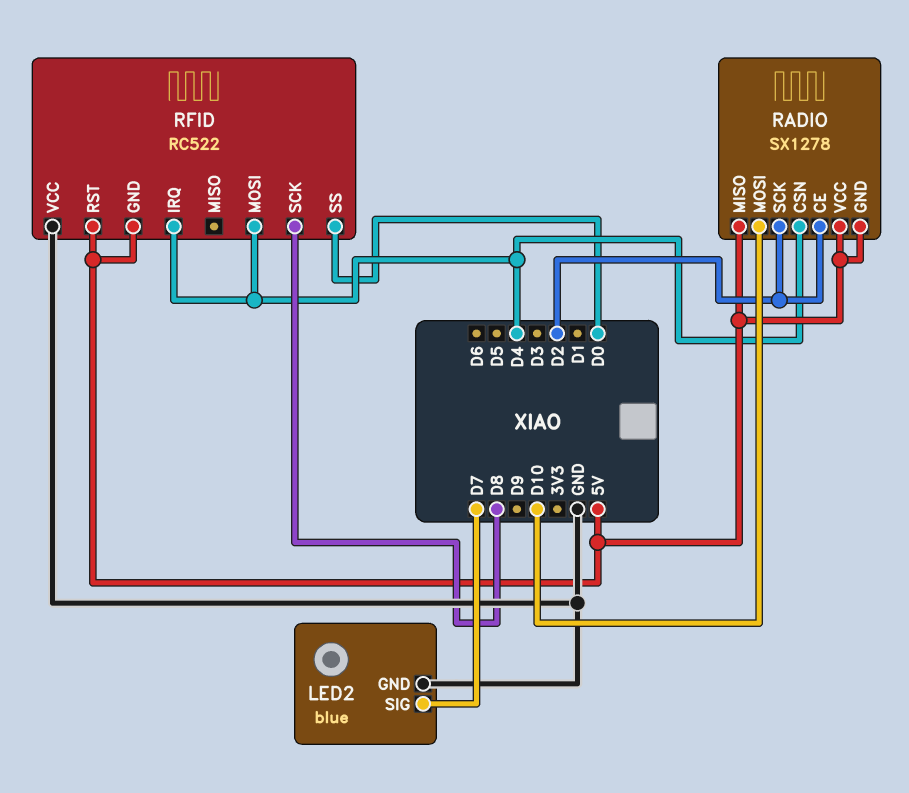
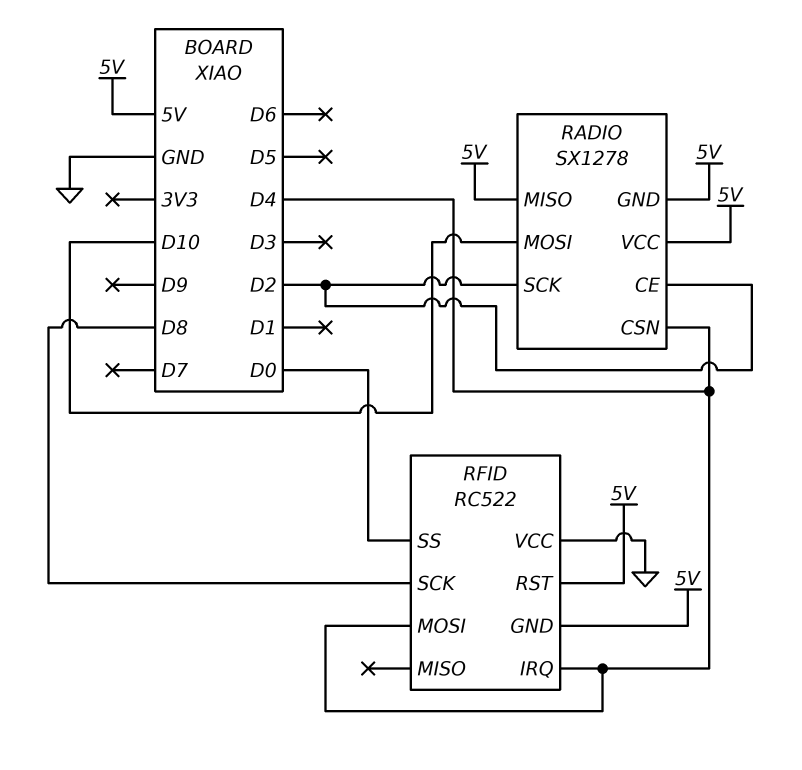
LED2: blue -> none
LED2 pin GND: GND -> none
LED2 pin SIG: D7 -> none

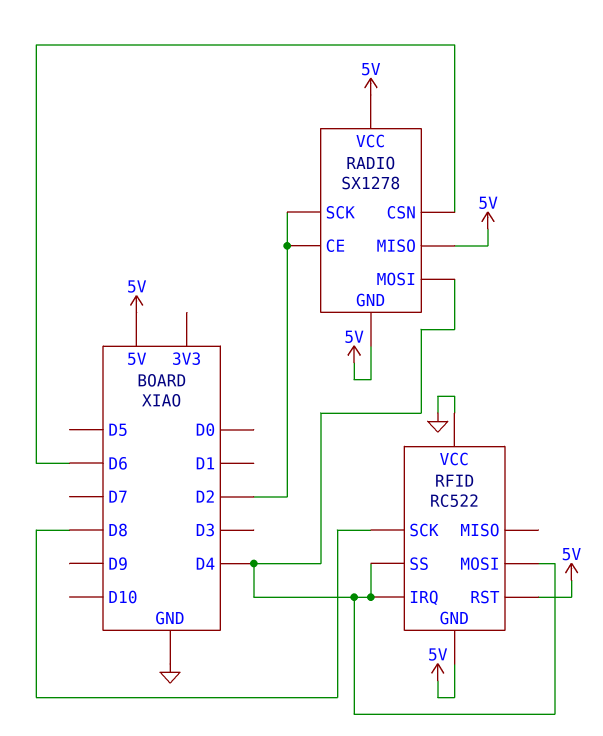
RADIO pin CSN: D4 -> D6
RADIO pin MOSI: D10 -> D4
RFID pin SS: D0 -> D4

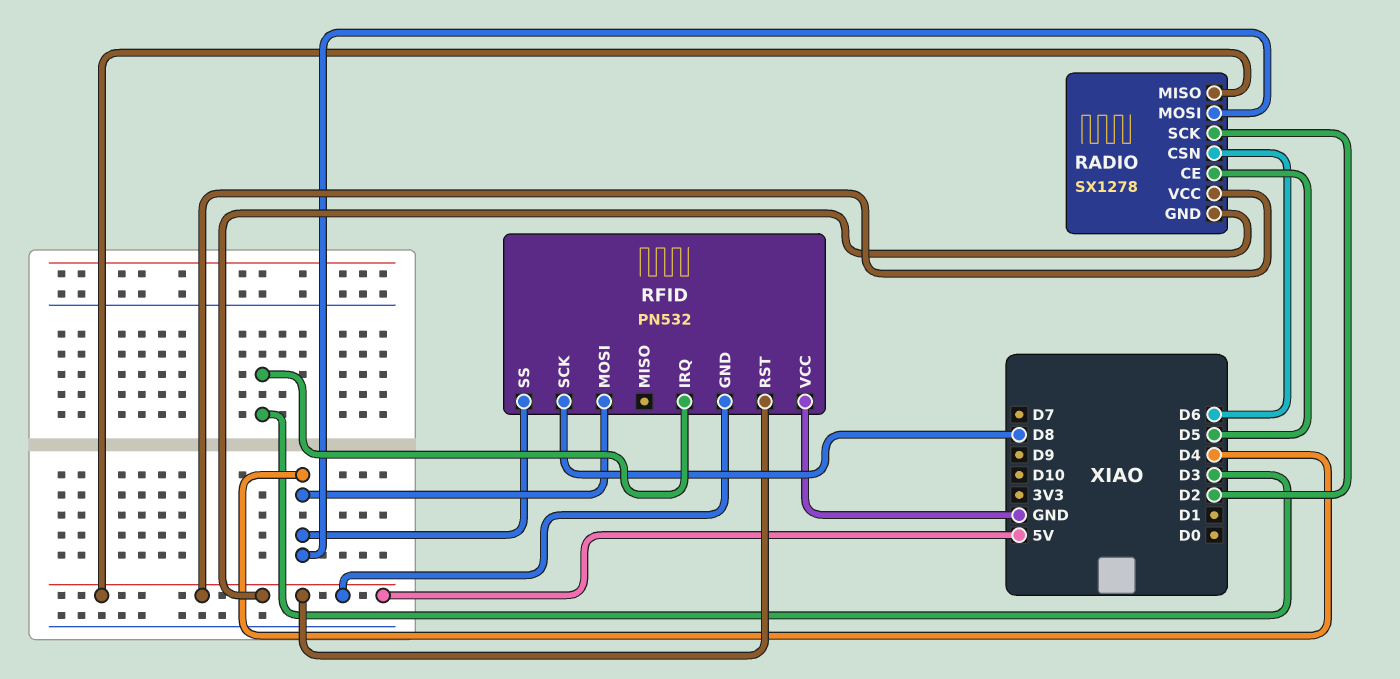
RADIO pin CE: D2 -> D5
RFID: RC522 -> PN532
RFID pin IRQ: D4 -> D3

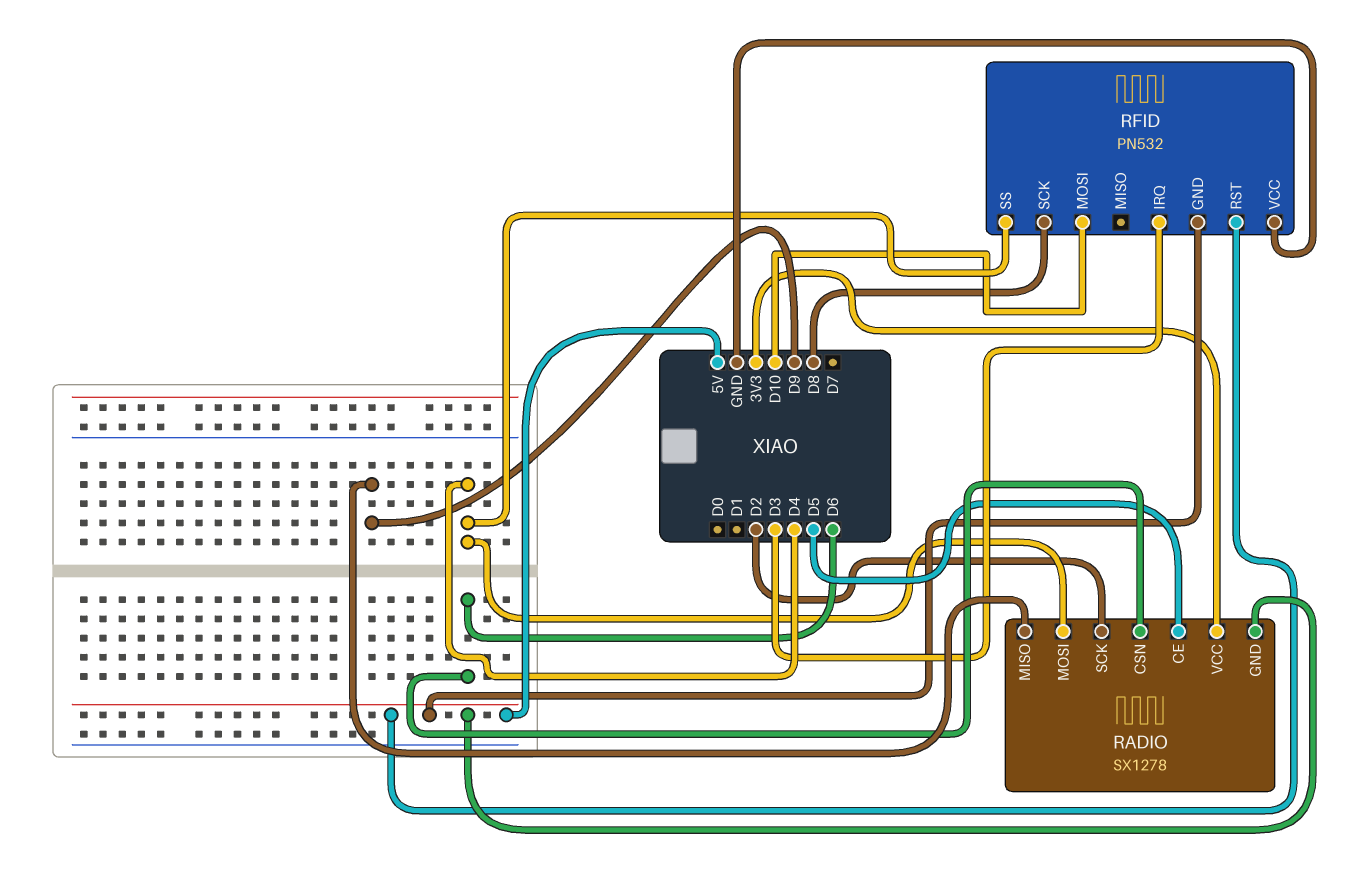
RADIO pin MISO: 5V -> D9
RADIO pin VCC: 5V -> 3V3
RFID pin MOSI: D4 -> D10

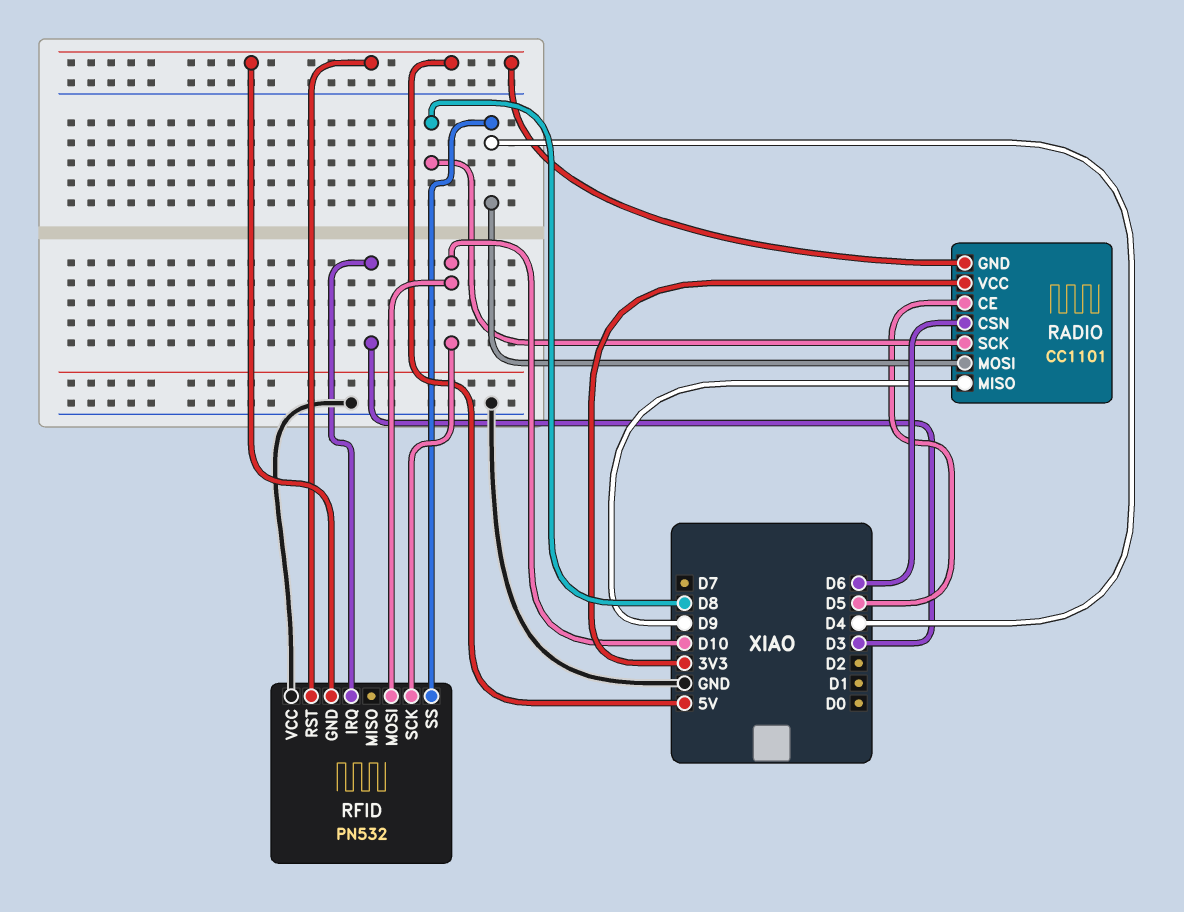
RADIO: SX1278 -> CC1101
RADIO pin SCK: D2 -> D8
RFID pin SCK: D8 -> D10

